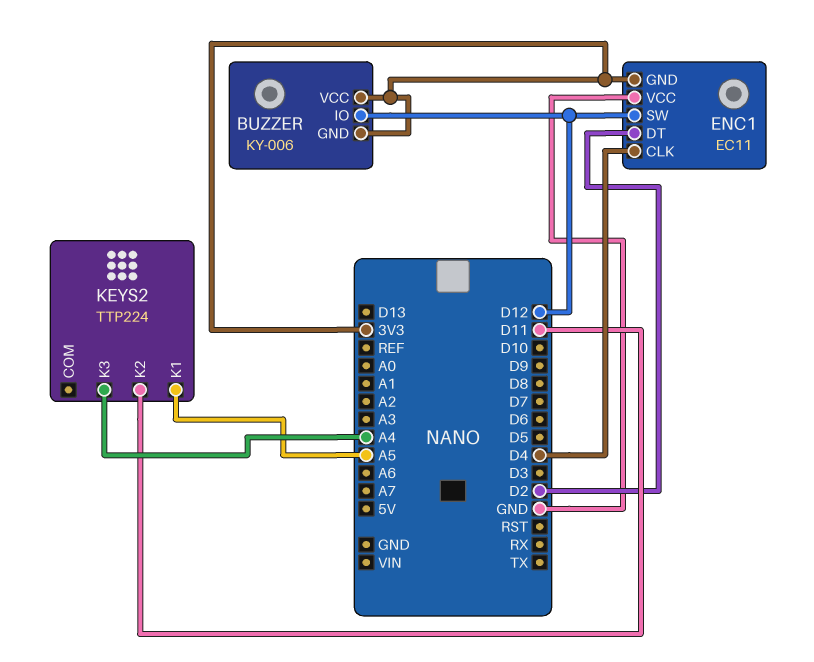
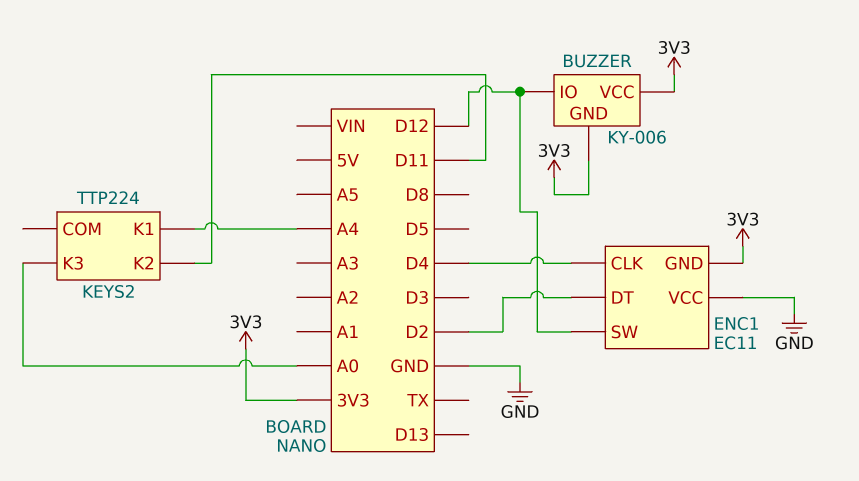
KEYS2 pin K1: A5 -> A4
KEYS2 pin K3: A4 -> A0

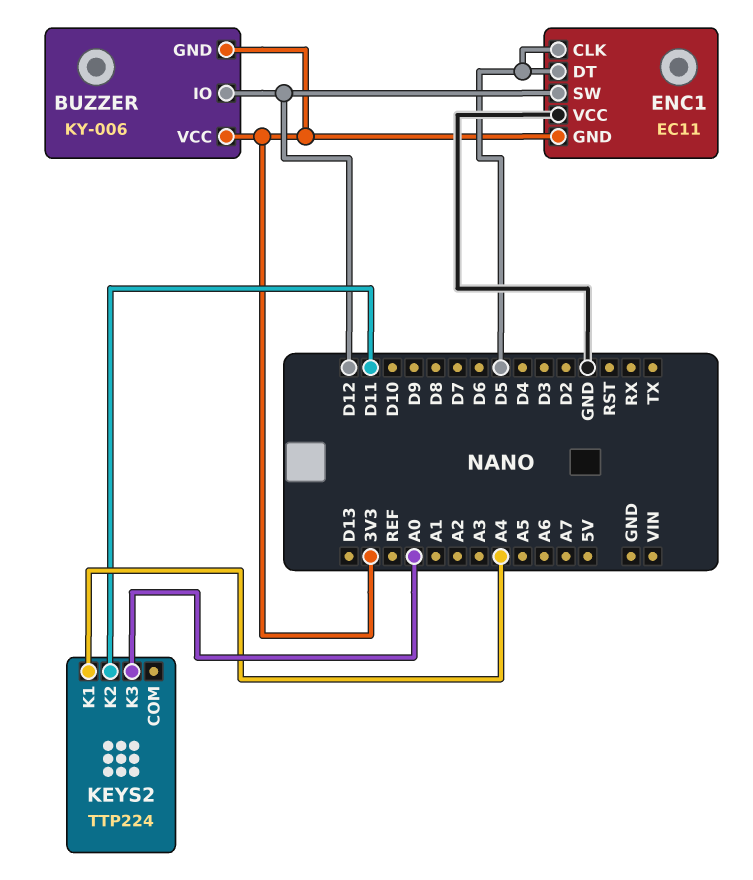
ENC1 pin CLK: D4 -> D5
ENC1 pin DT: D2 -> D5

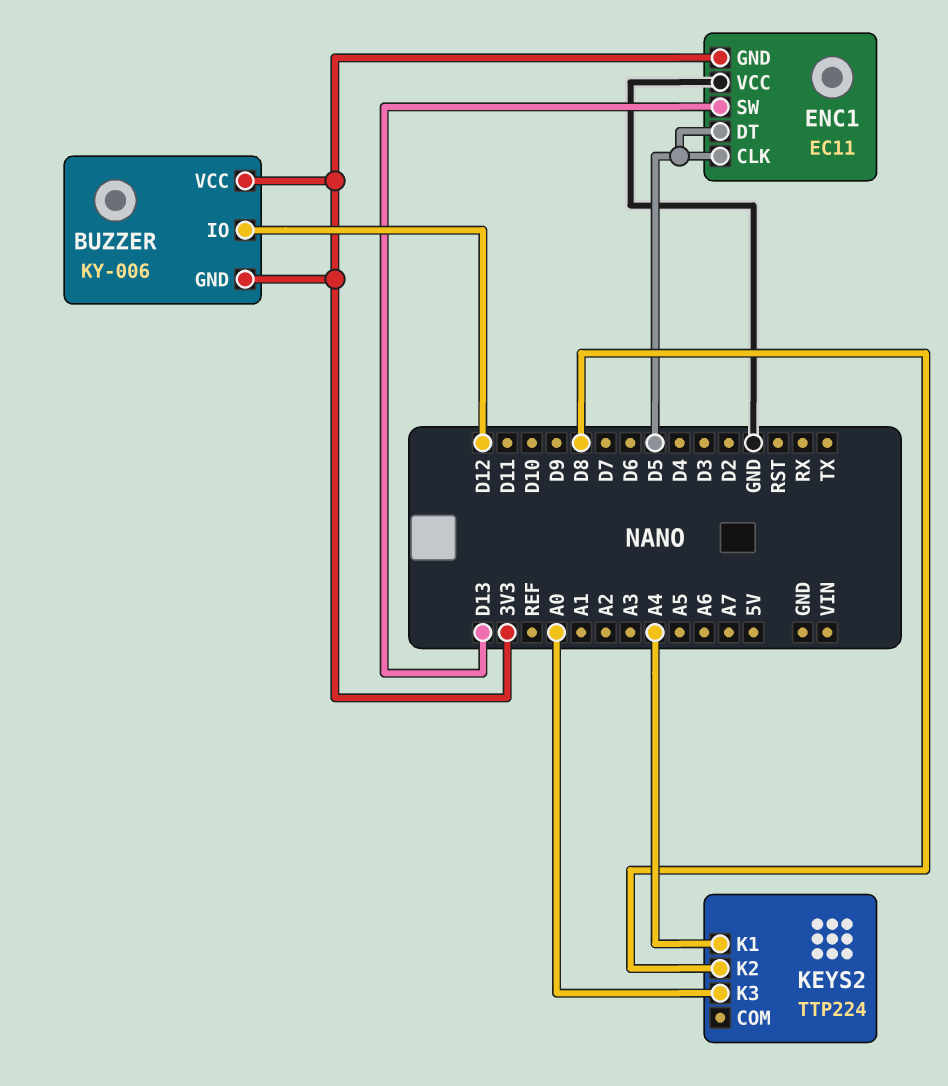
ENC1 pin SW: D12 -> D13
KEYS2 pin K2: D11 -> D8

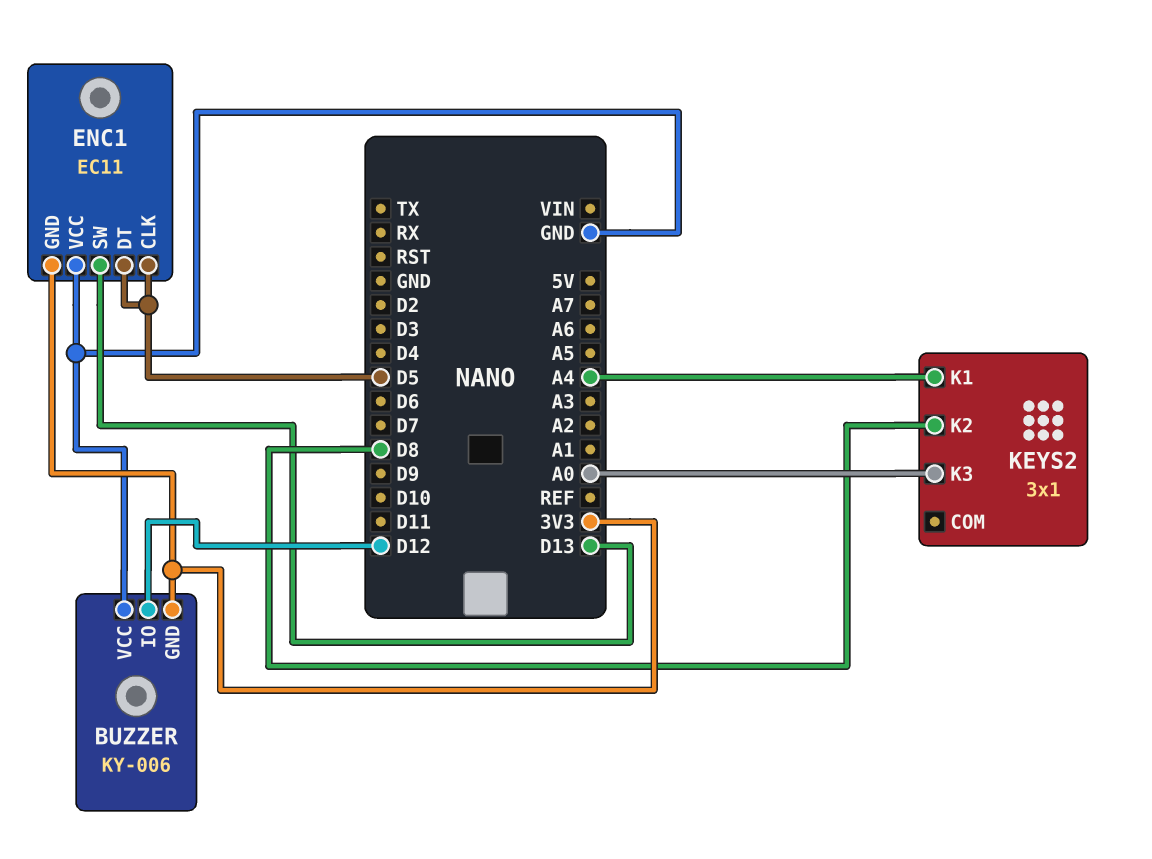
BUZZER pin VCC: 3V3 -> GND
KEYS2: TTP224 -> 3x1

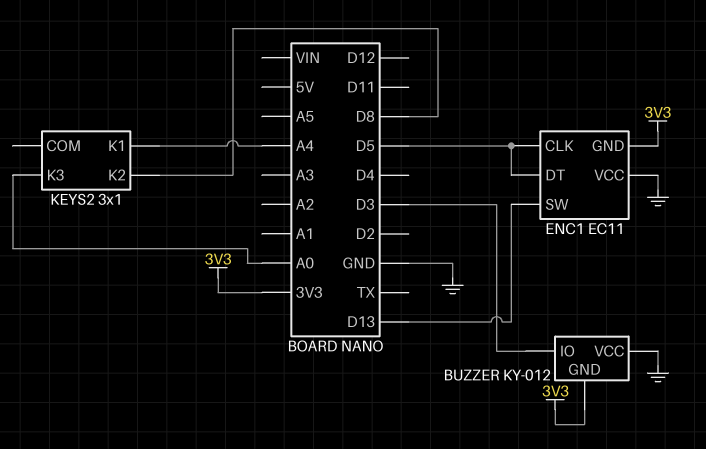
BUZZER: KY-006 -> KY-012
BUZZER pin IO: D12 -> D3

